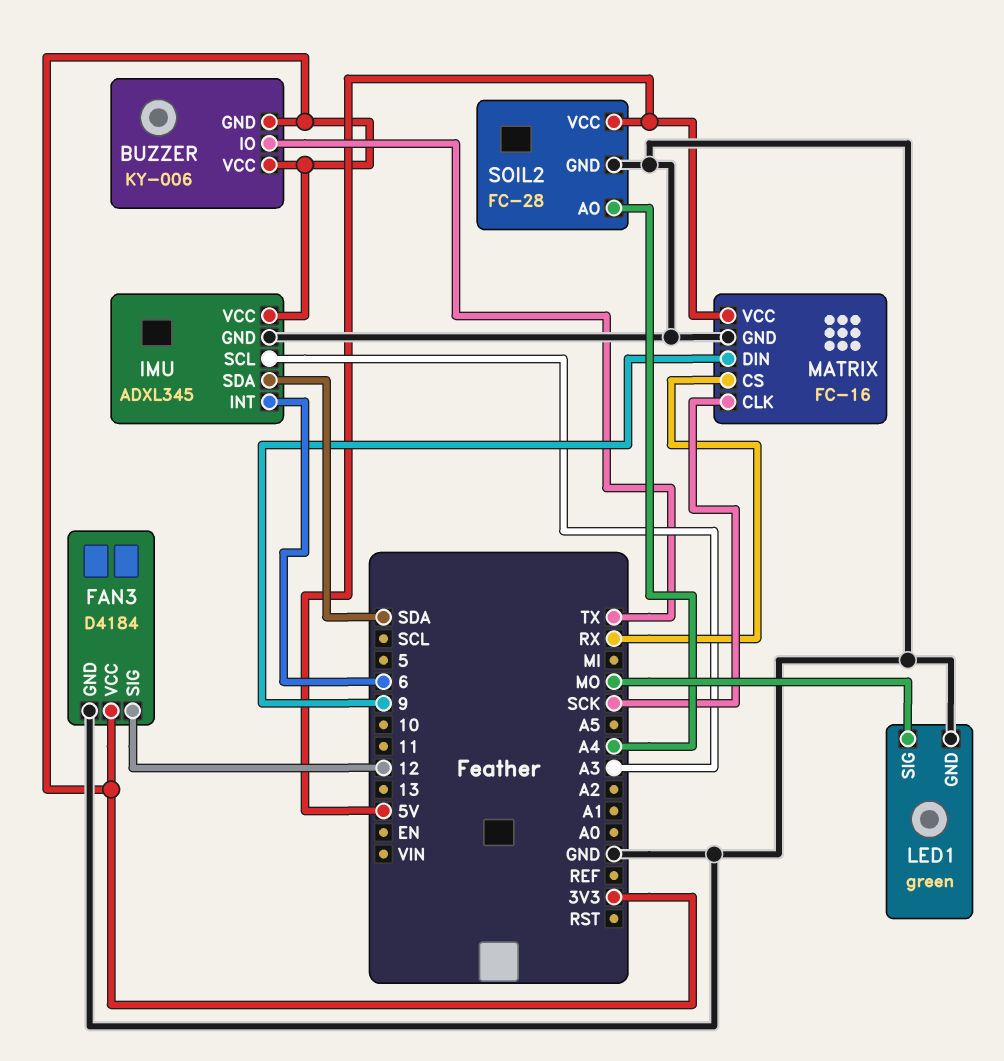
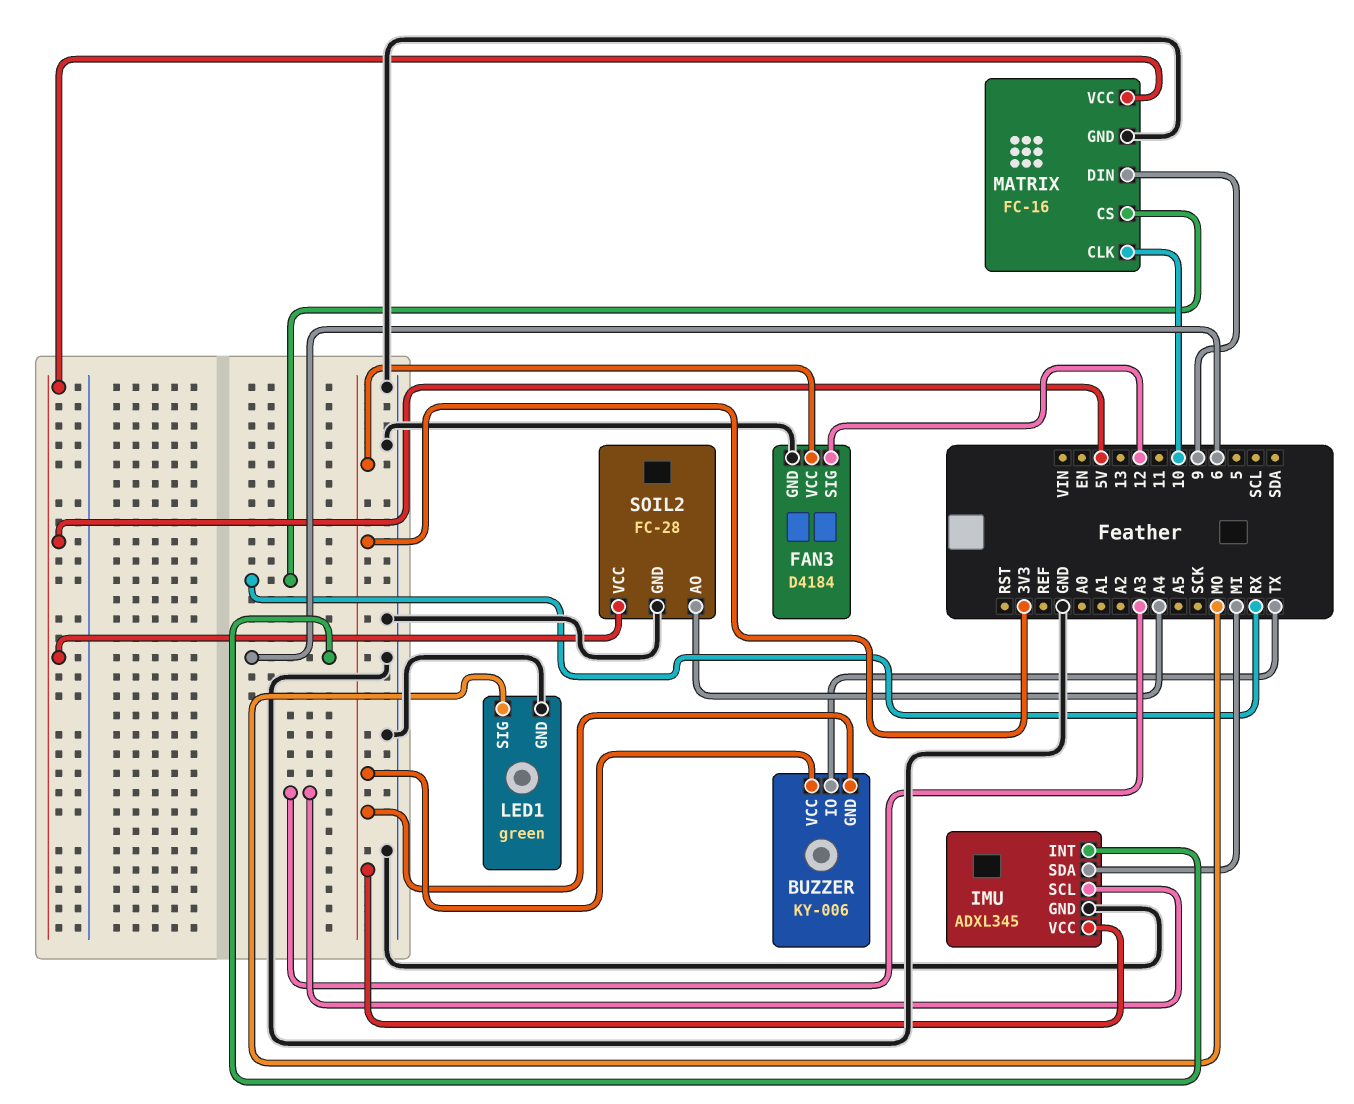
IMU pin SDA: SDA -> MI
MATRIX pin CLK: SCK -> 10

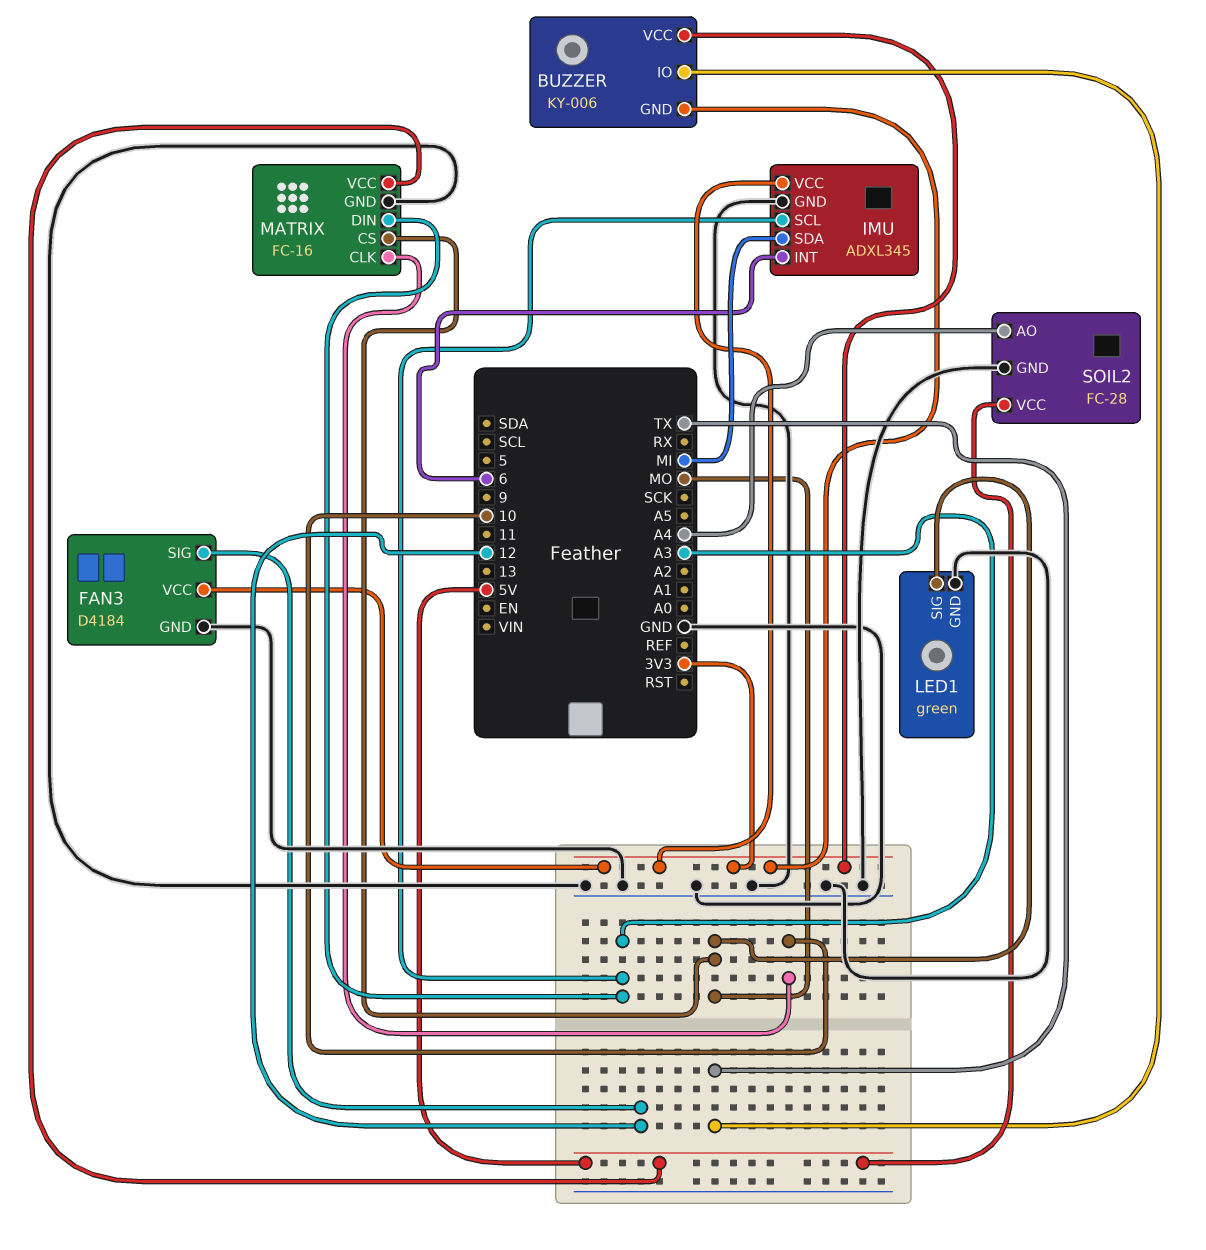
MATRIX pin CS: RX -> MO
MATRIX pin DIN: 9 -> A3

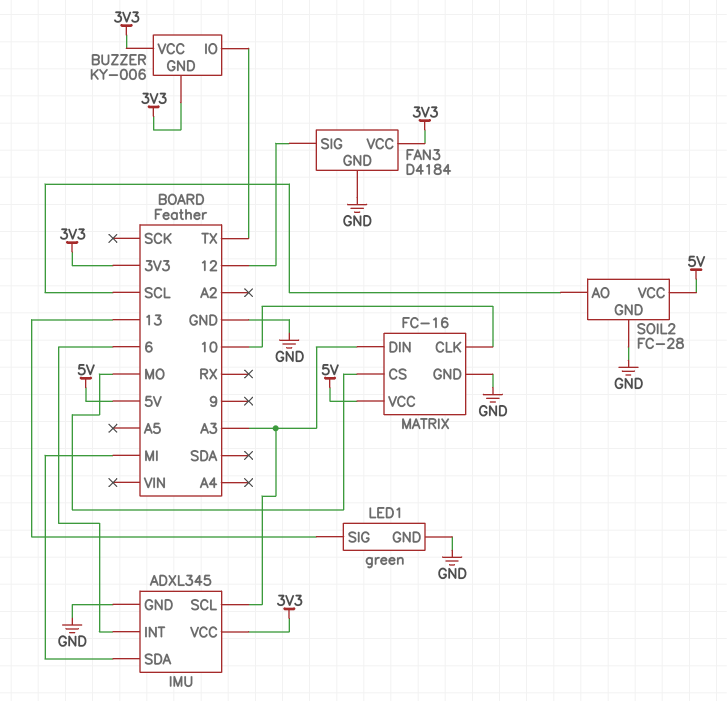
LED1 pin SIG: MO -> 13
SOIL2 pin AO: A4 -> SCL

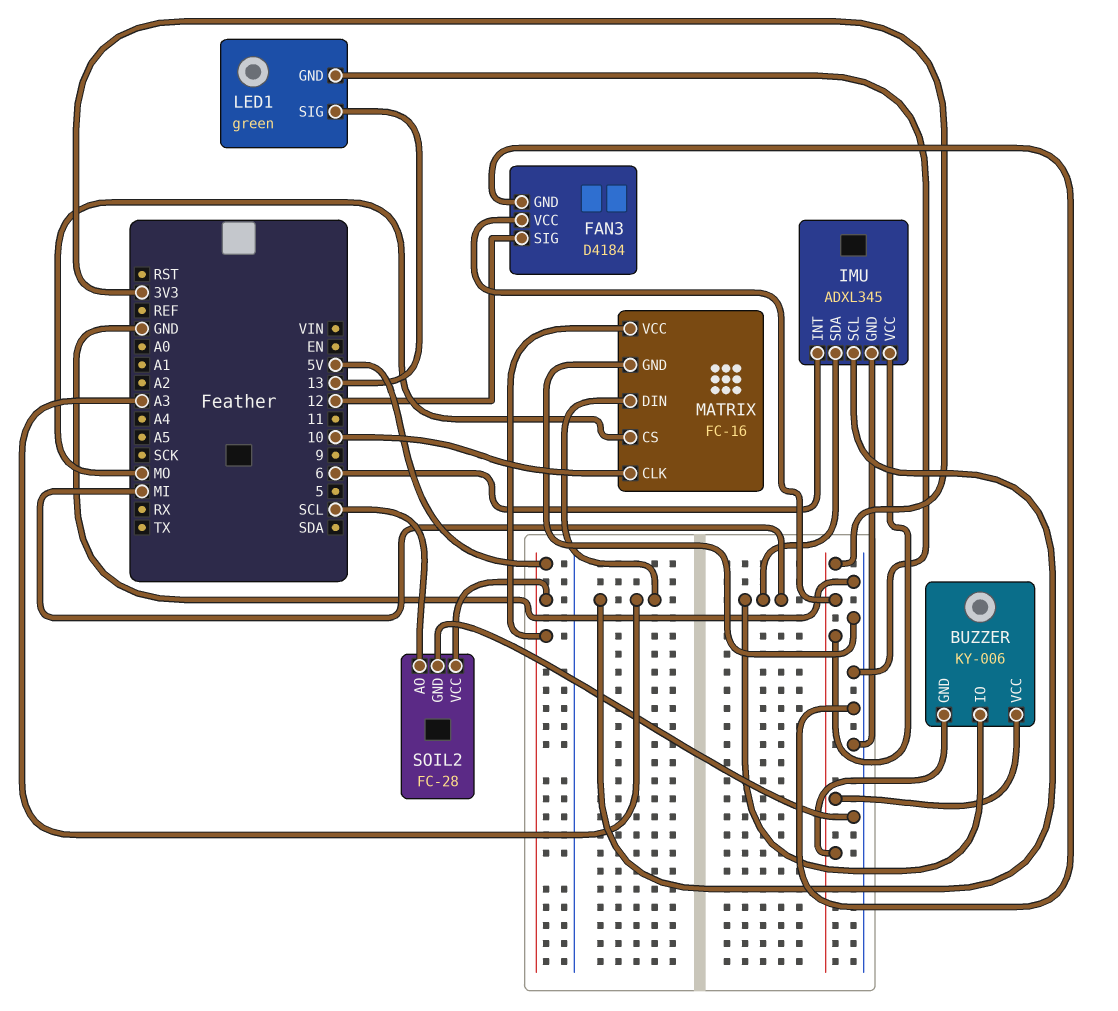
BUZZER pin IO: TX -> MI

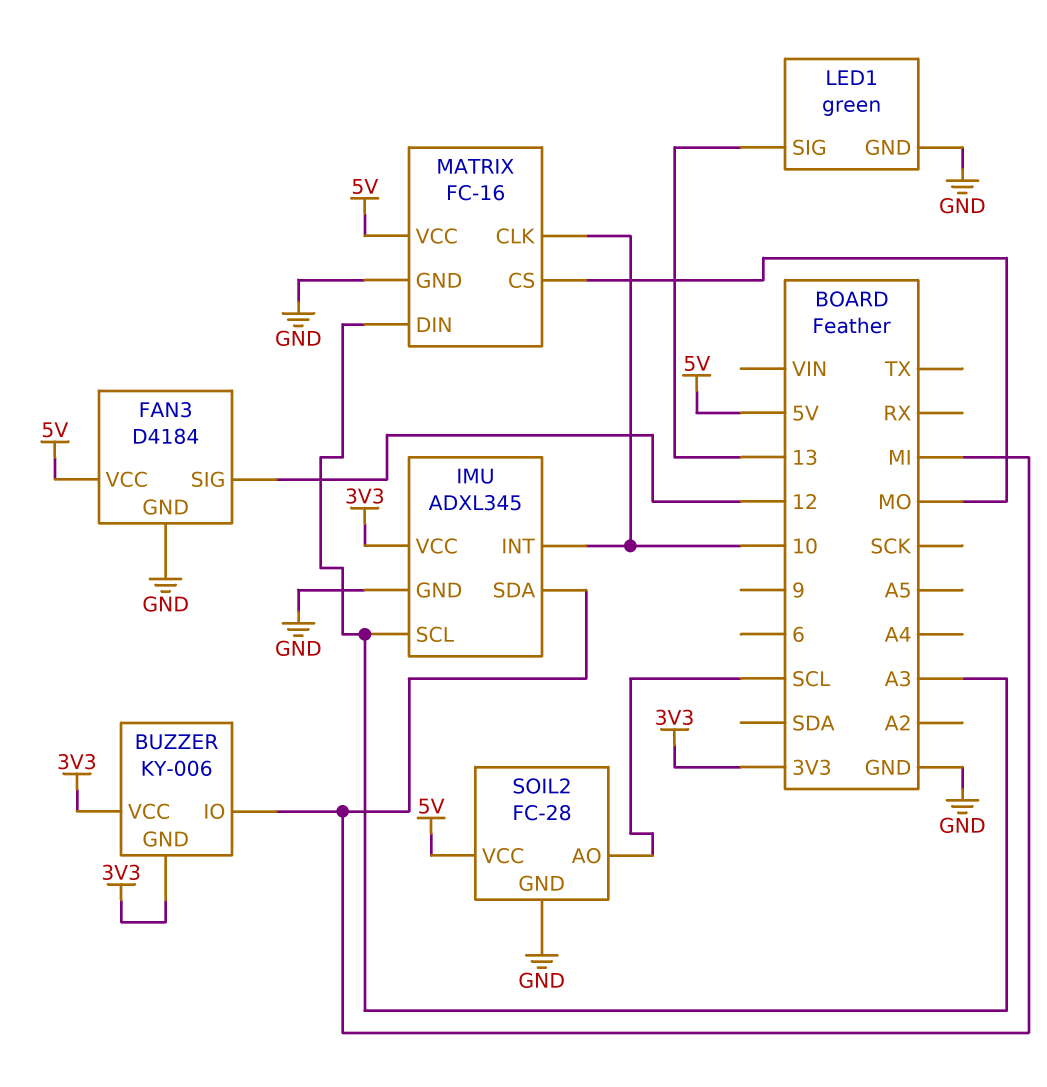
FAN3 pin VCC: 3V3 -> 5V
IMU pin INT: 6 -> 10

